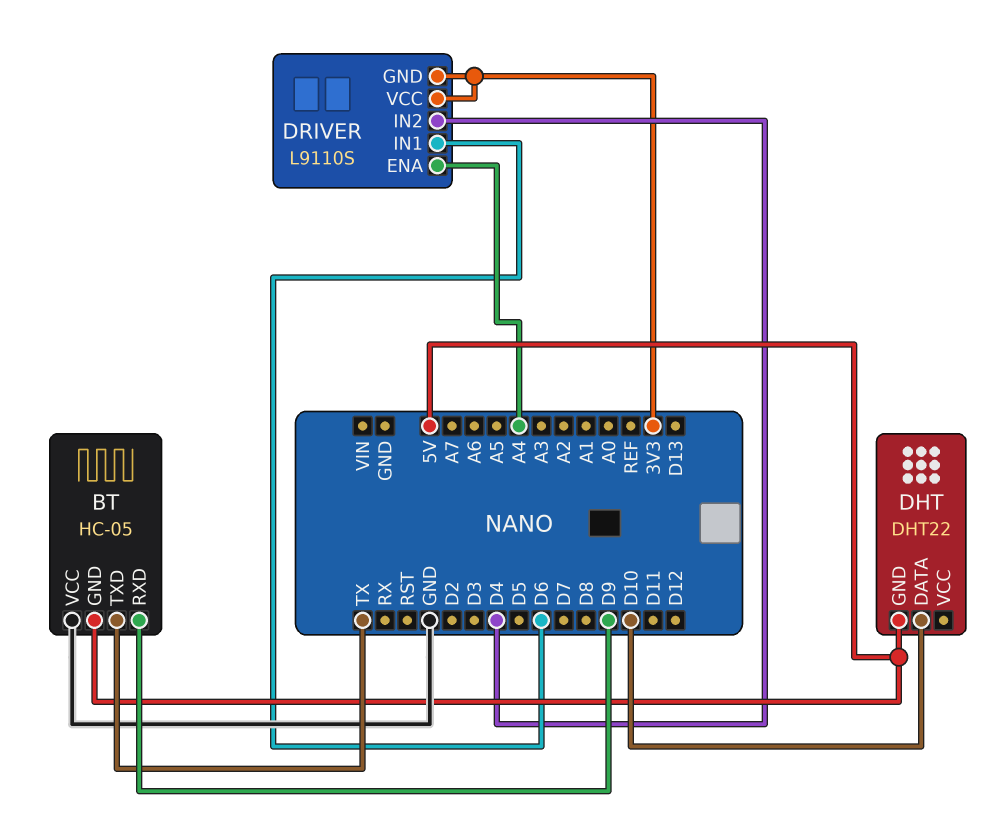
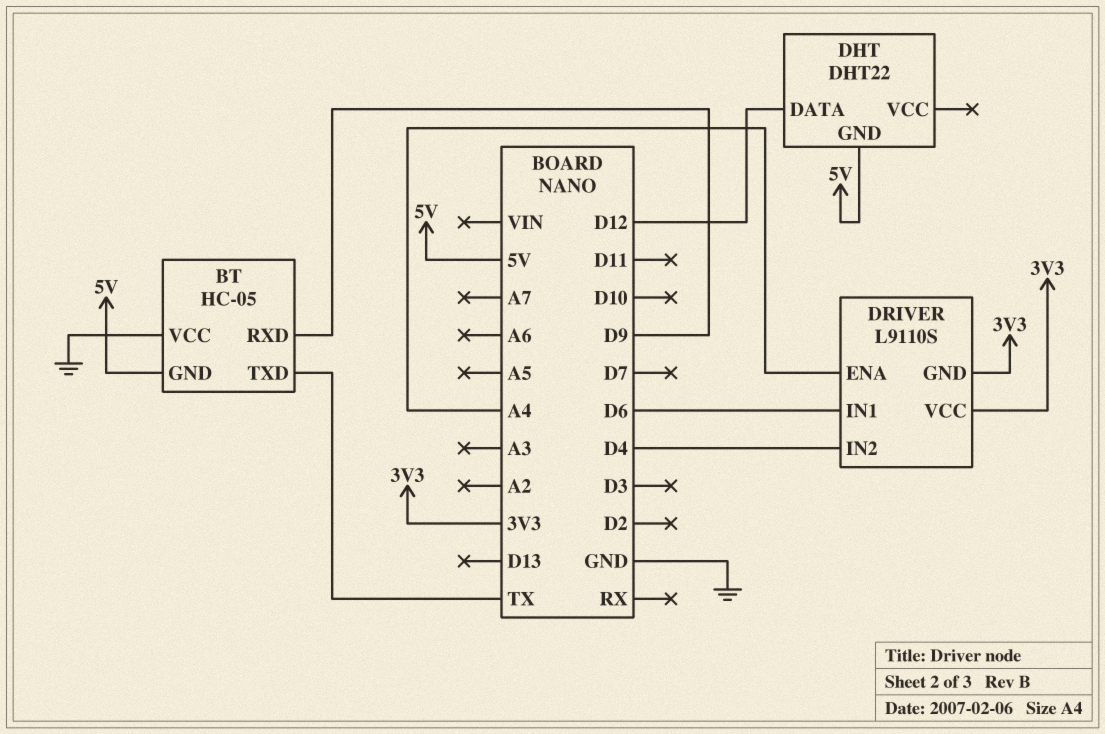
DHT pin DATA: D10 -> D12

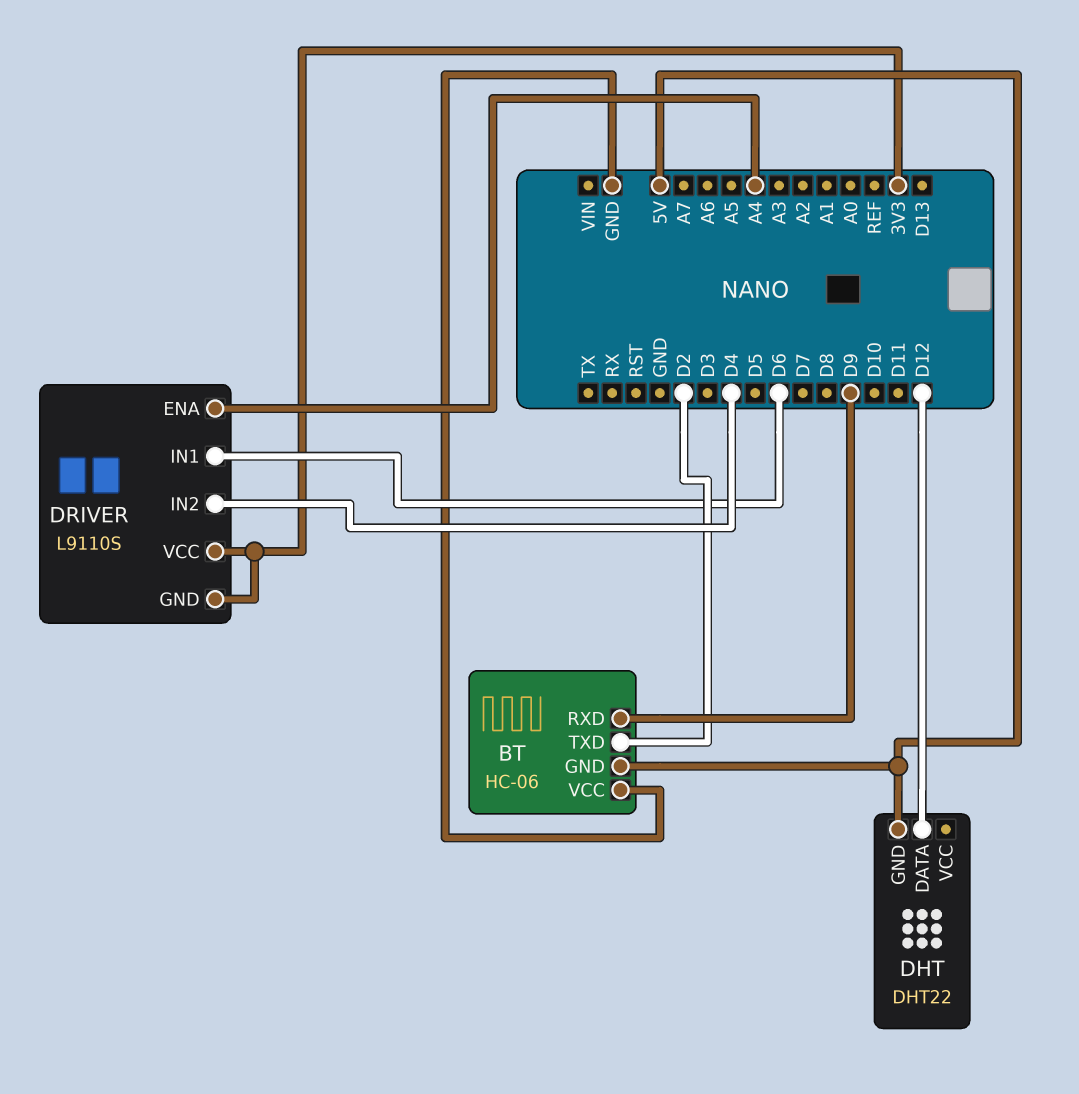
BT: HC-05 -> HC-06
BT pin TXD: TX -> D2

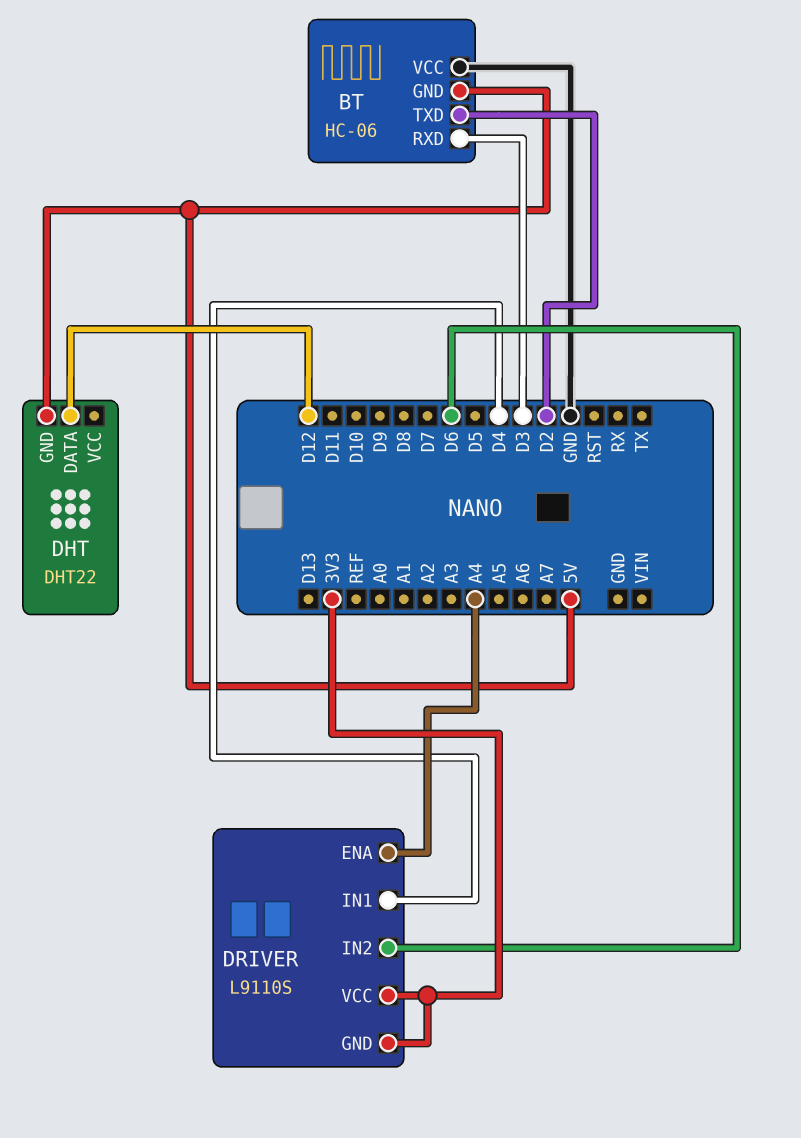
BT pin RXD: D9 -> D3
DRIVER pin IN1: D6 -> D4
DRIVER pin IN2: D4 -> D6

